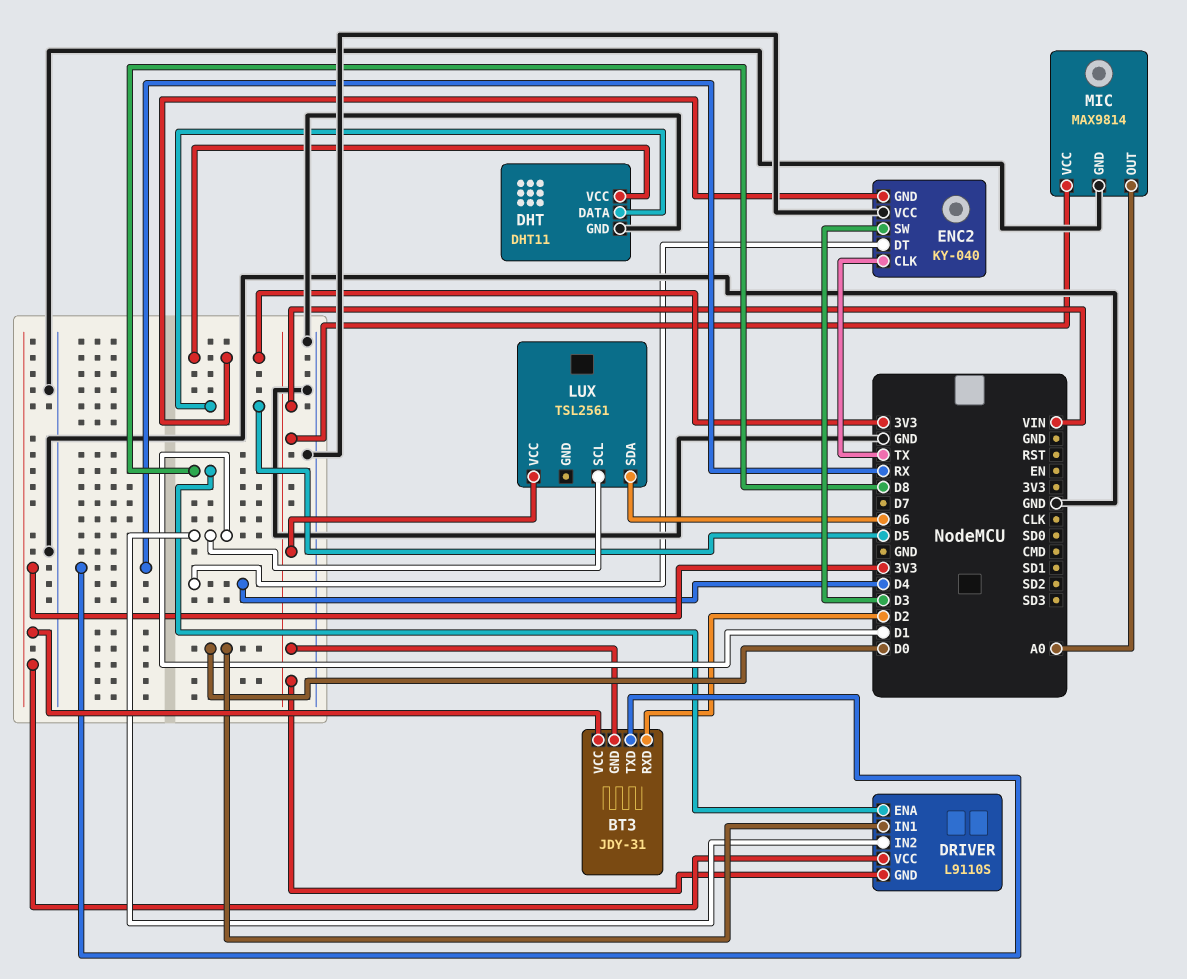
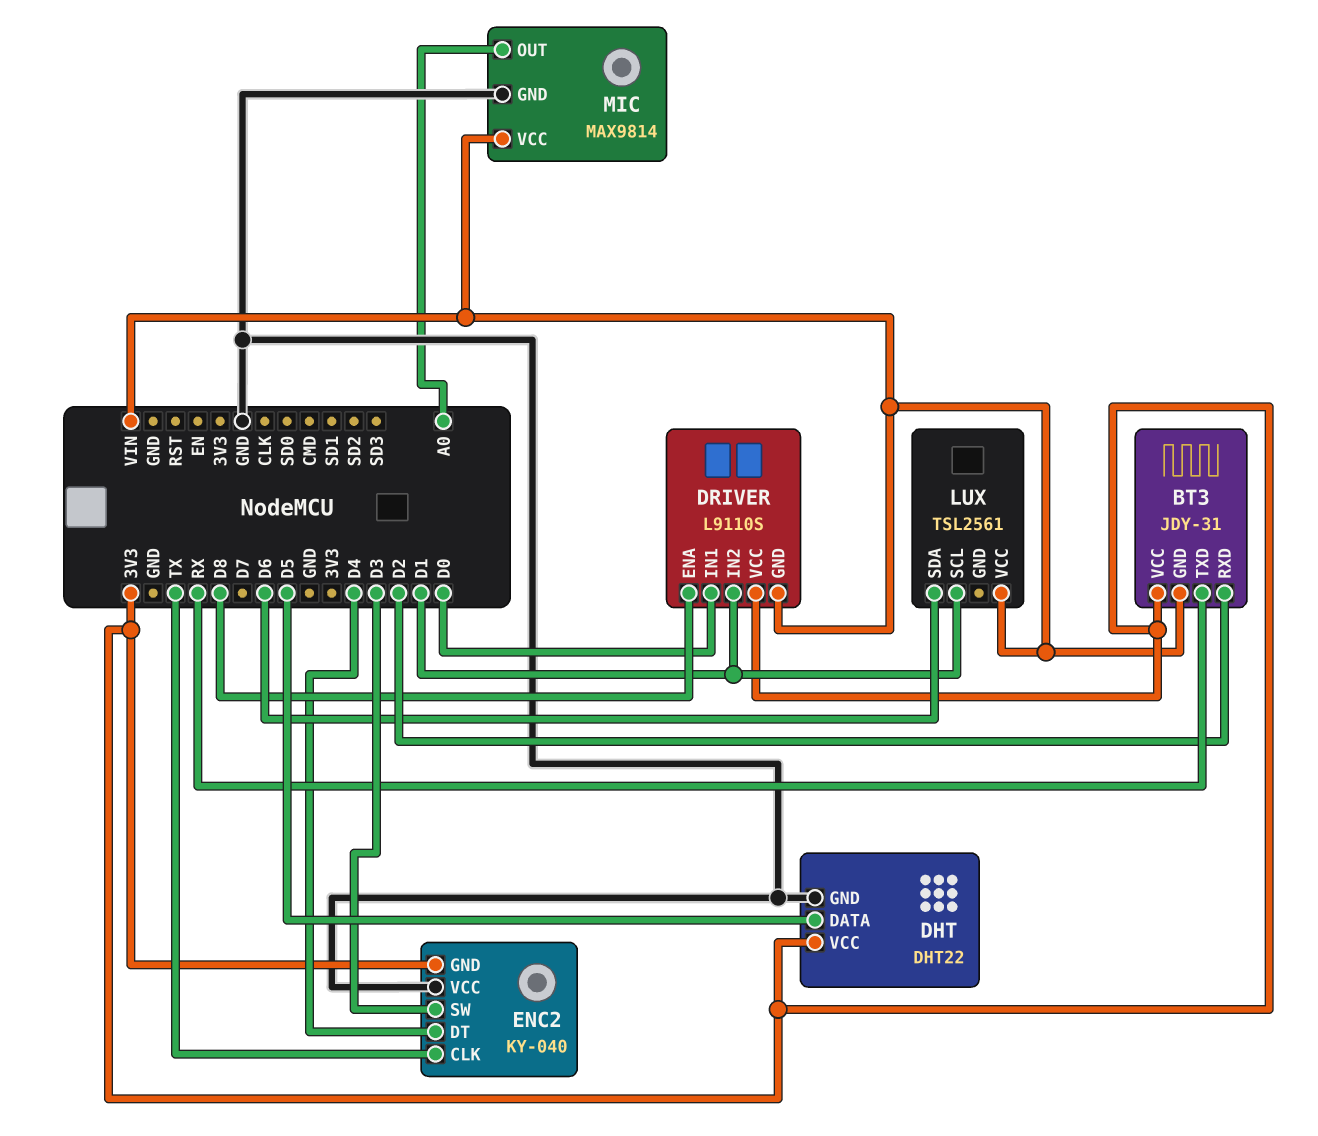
DHT: DHT11 -> DHT22

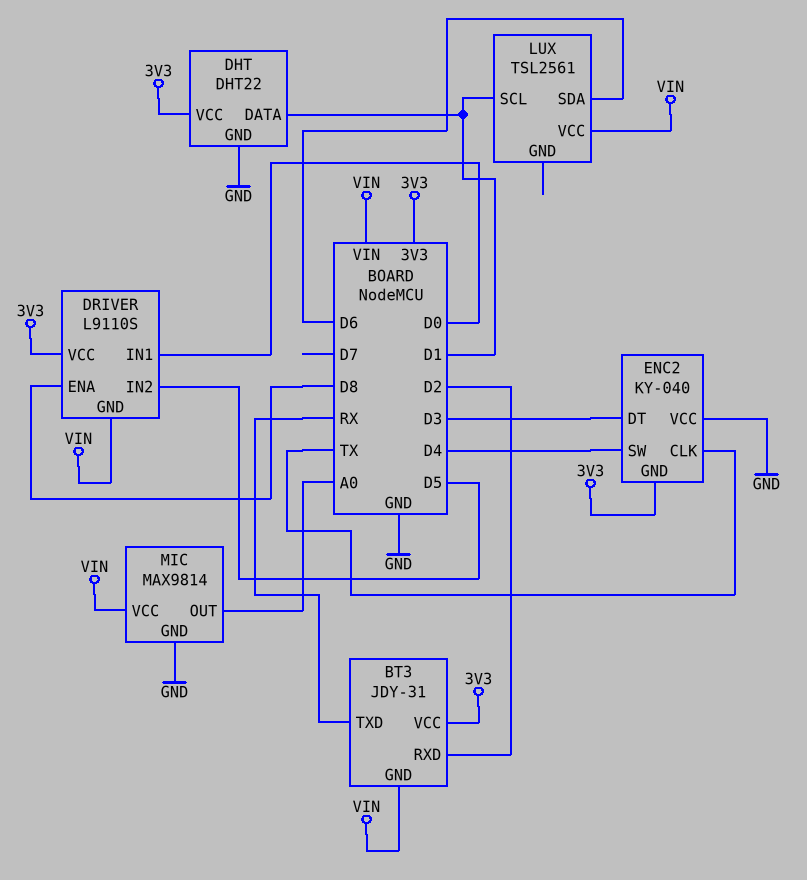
DHT pin DATA: D5 -> D1
DRIVER pin IN2: D1 -> D5
ENC2 pin DT: D4 -> D3
ENC2 pin SW: D3 -> D4

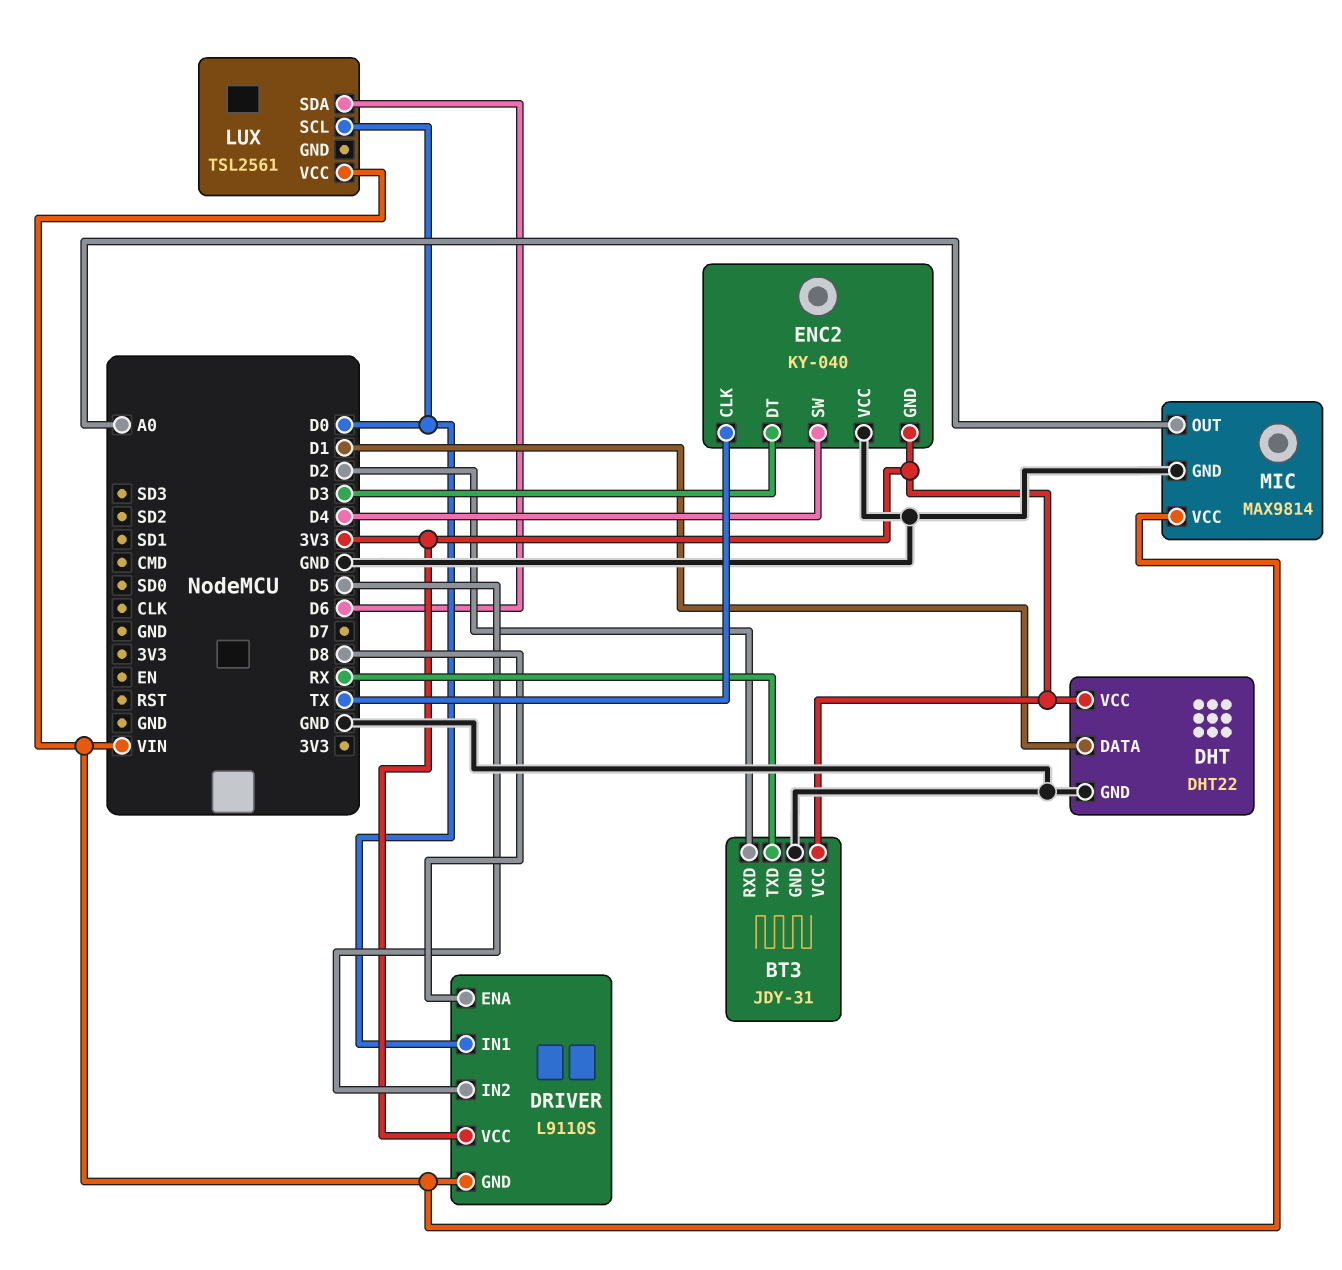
BT3 pin GND: VIN -> GND
LUX pin SCL: D1 -> D0

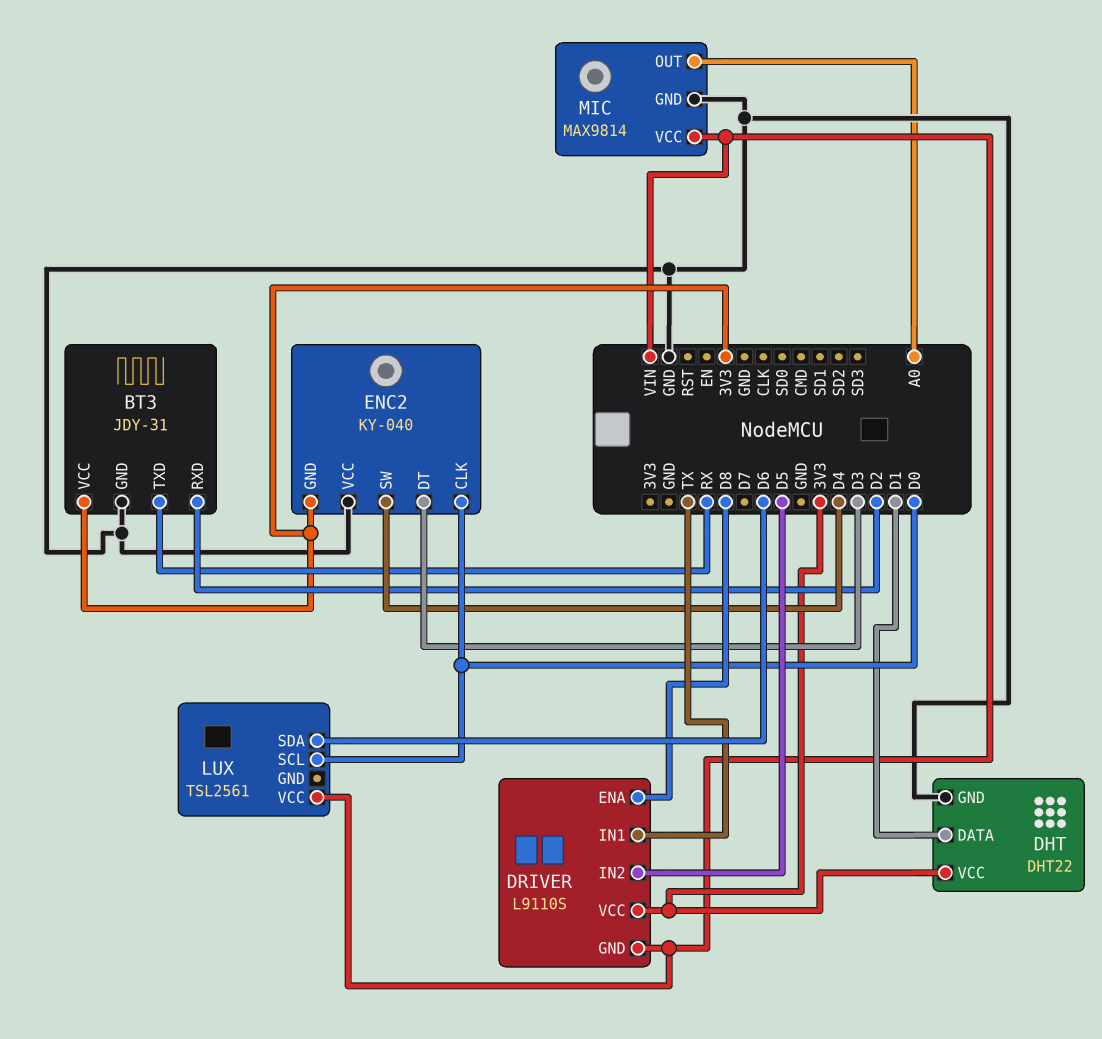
DRIVER pin IN1: D0 -> TX
ENC2 pin CLK: TX -> D0

